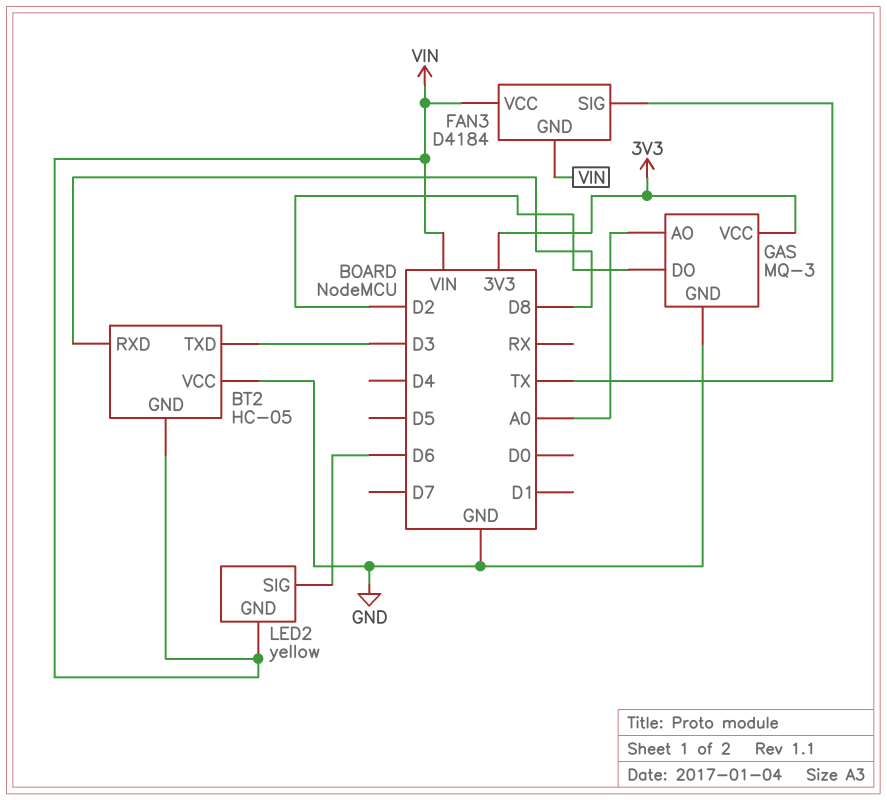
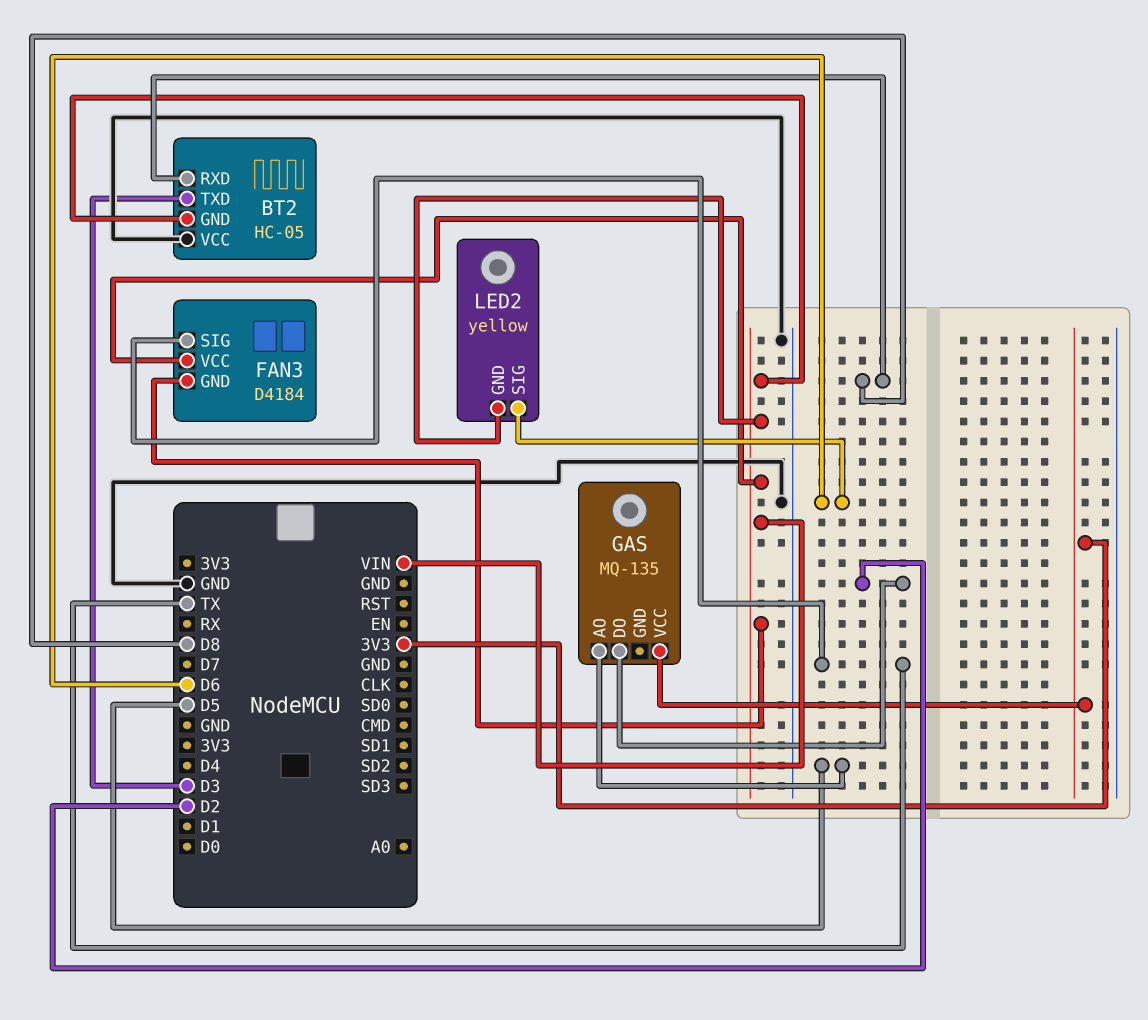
GAS: MQ-3 -> MQ-135
GAS pin AO: A0 -> D5
GAS pin GND: GND -> none

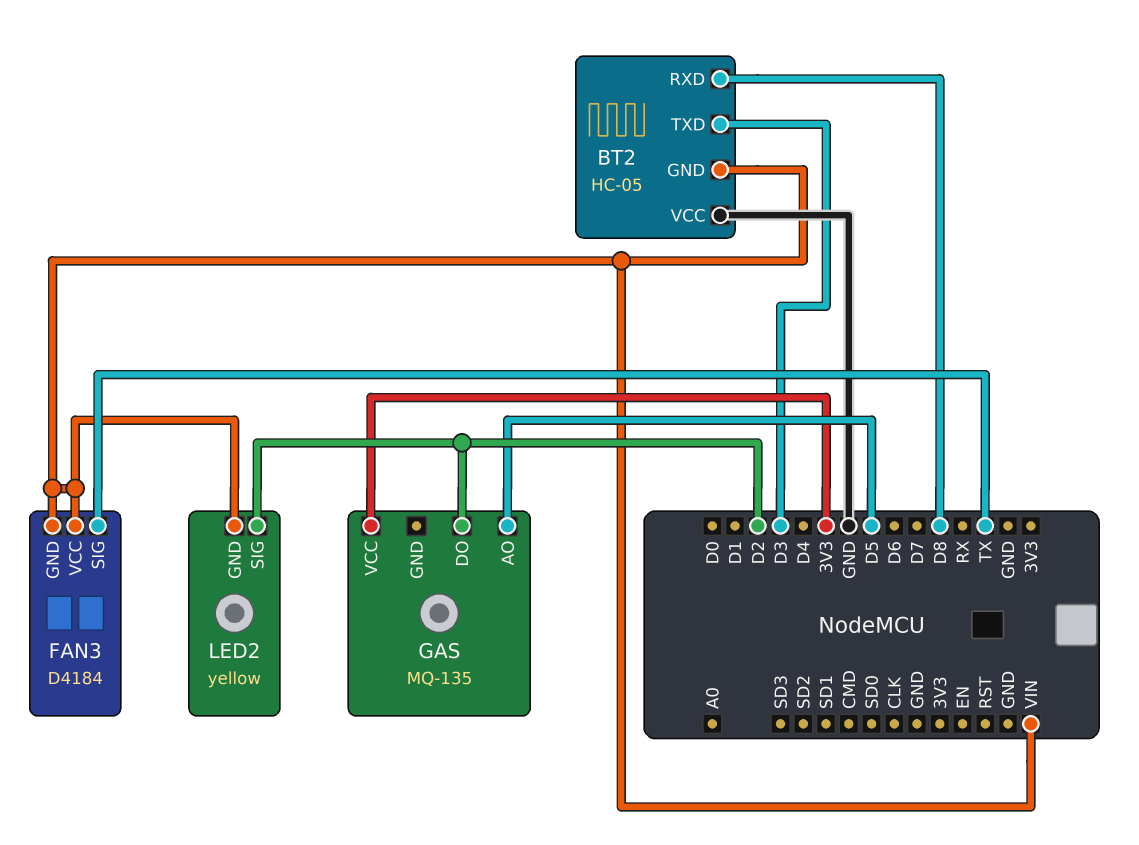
LED2 pin SIG: D6 -> D2

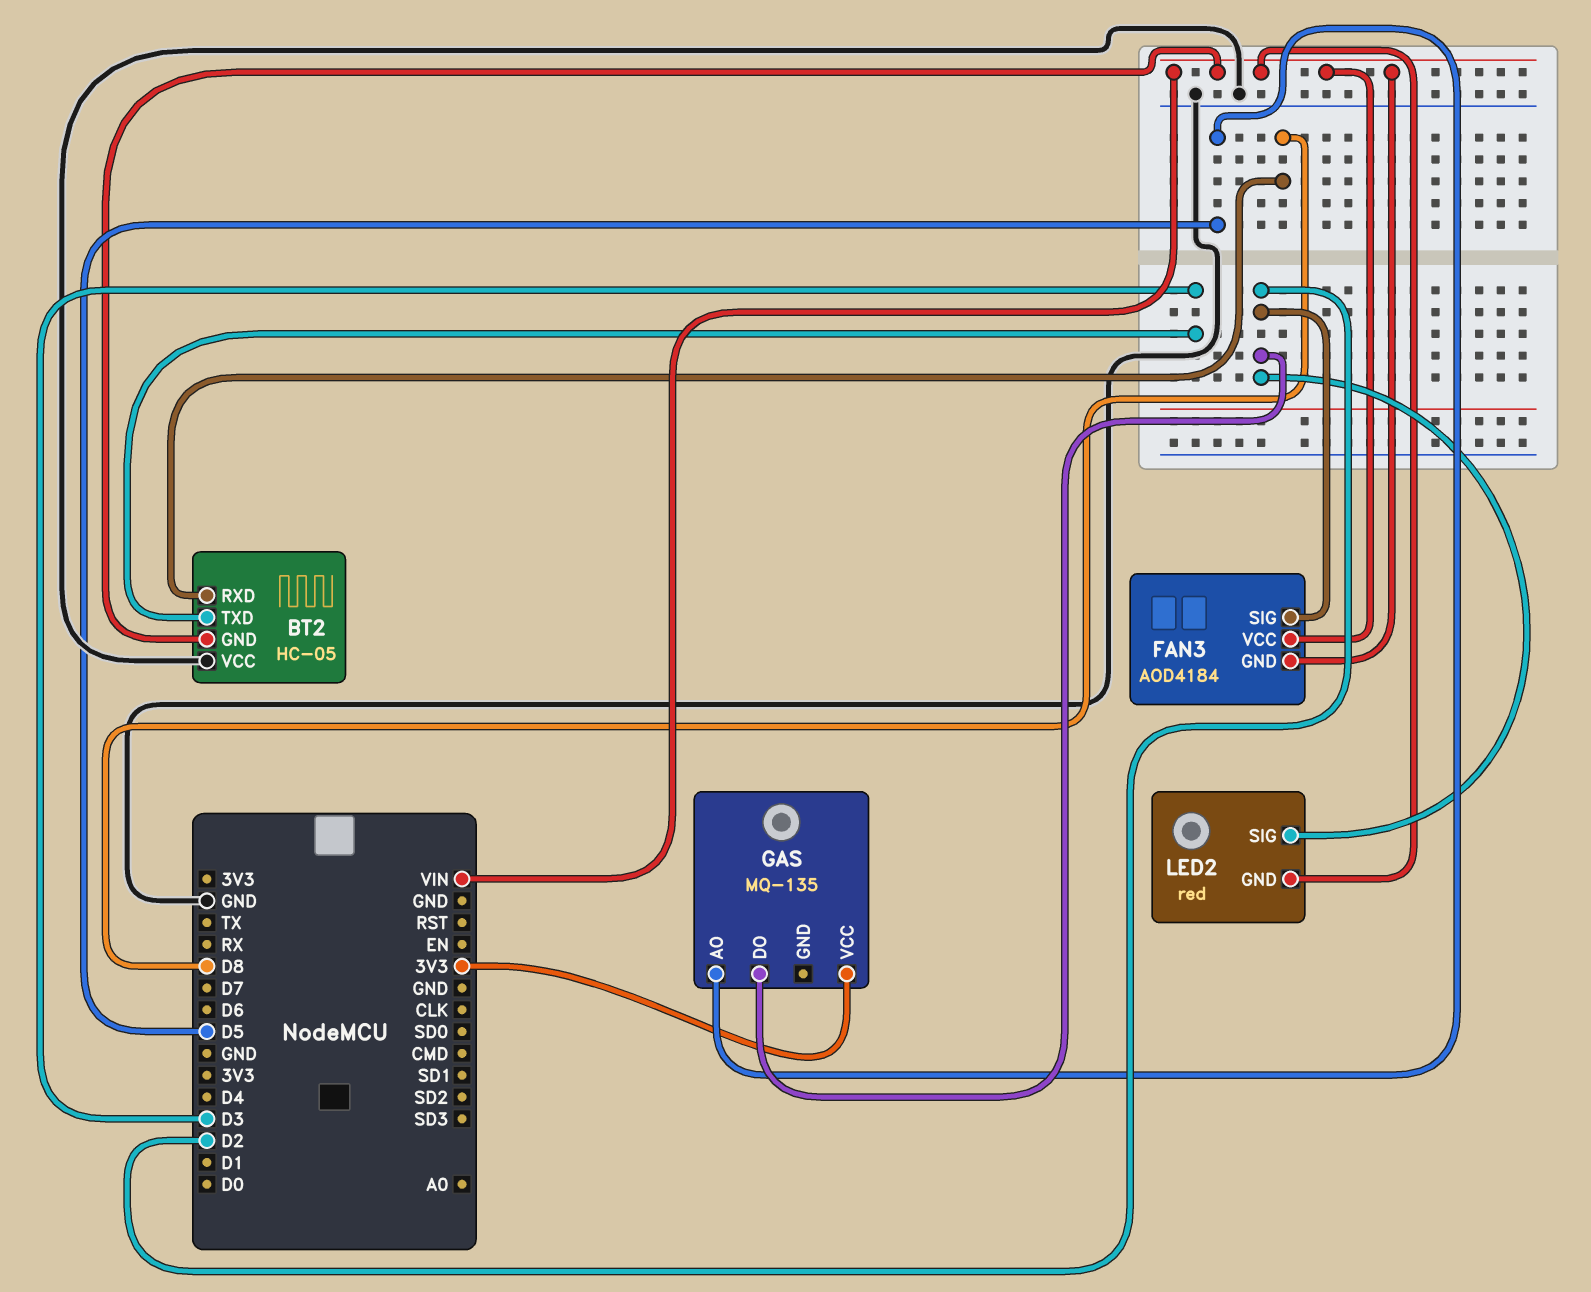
FAN3: D4184 -> AOD4184
FAN3 pin SIG: TX -> D2
LED2: yellow -> red

